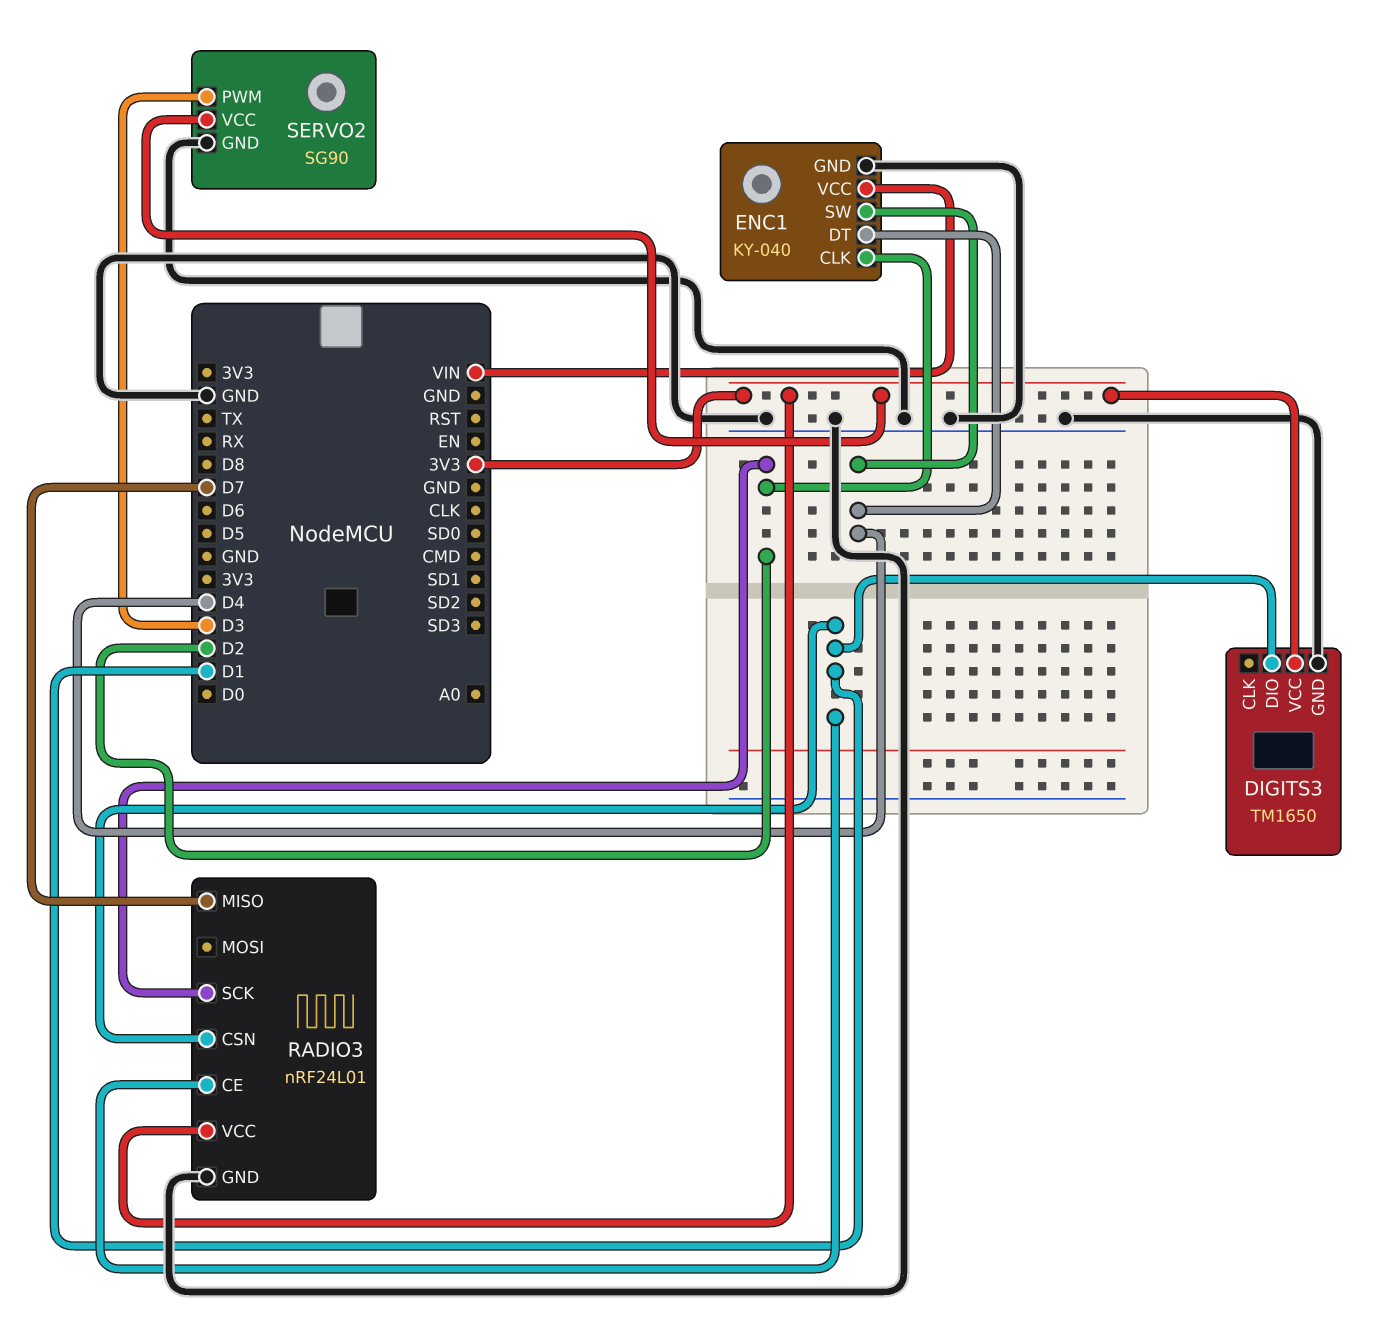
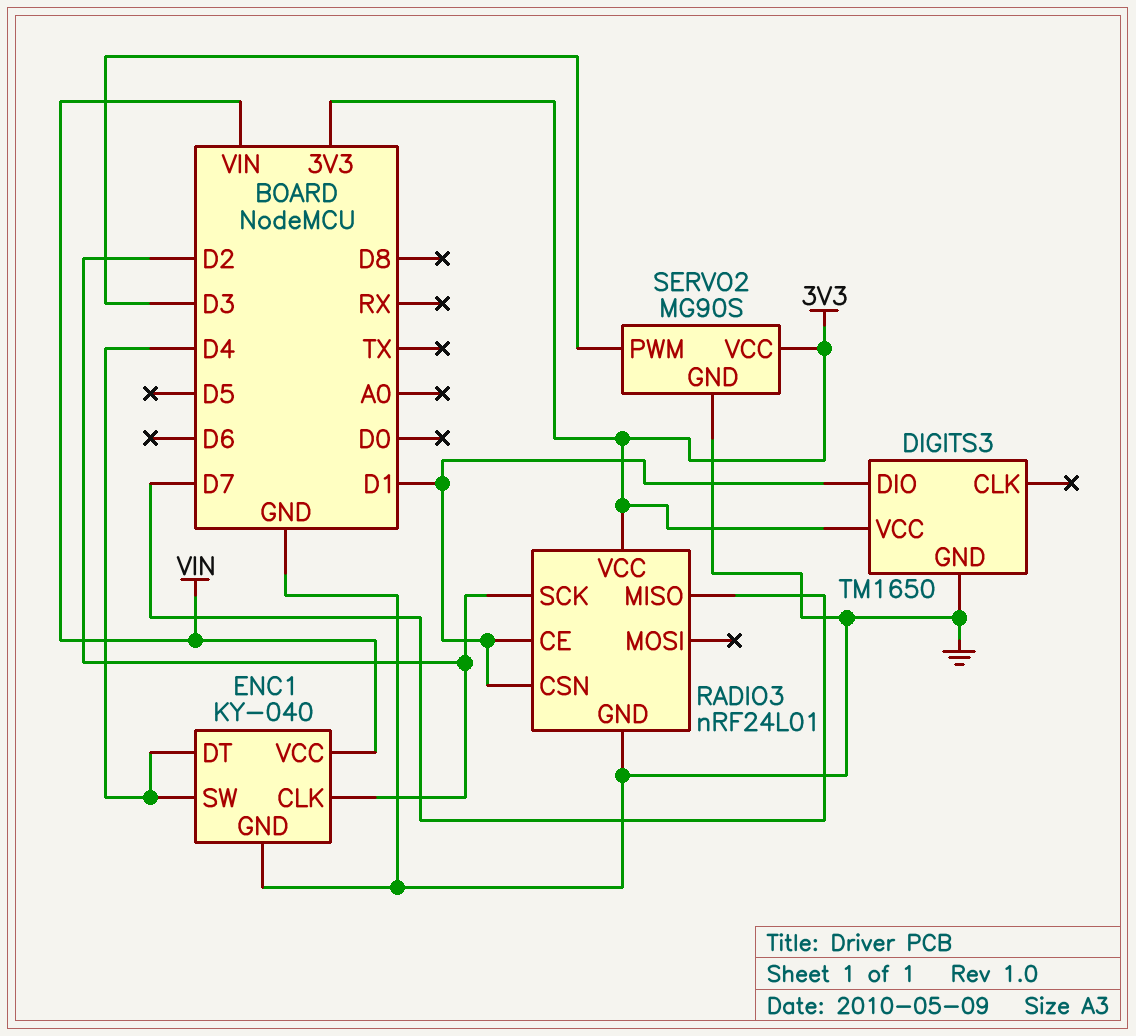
SERVO2: SG90 -> MG90S

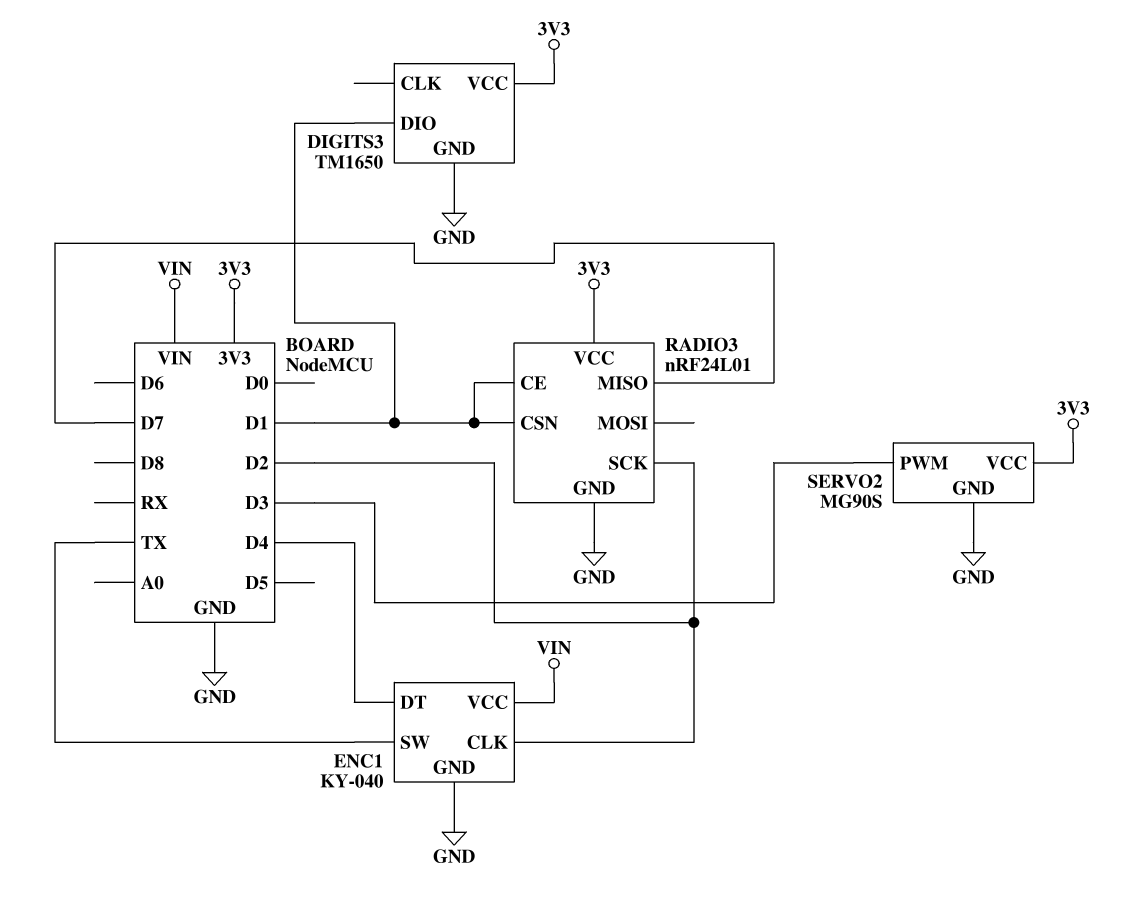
ENC1 pin SW: D4 -> TX

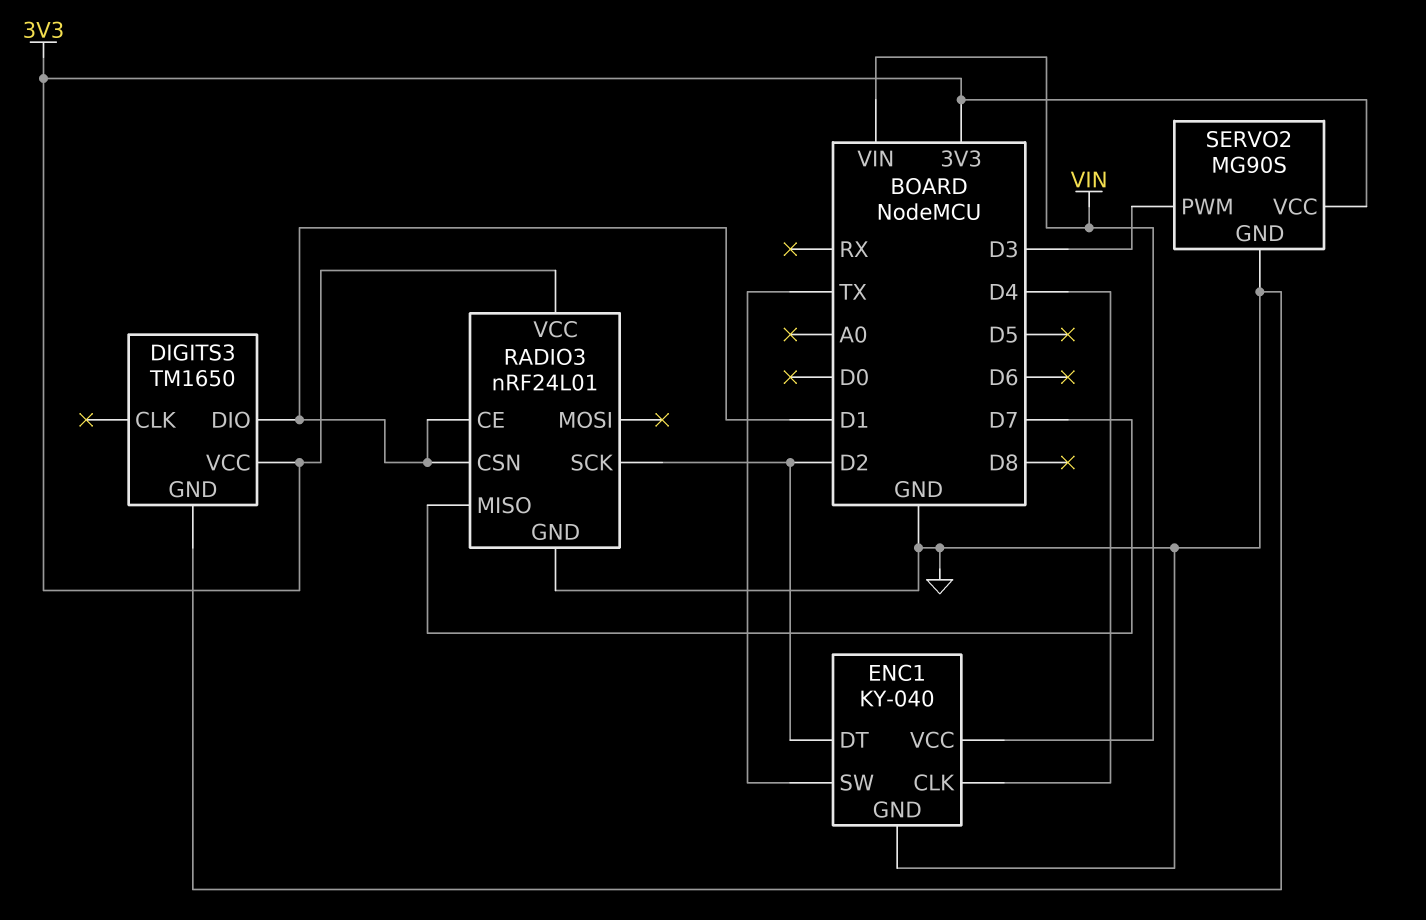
ENC1 pin CLK: D2 -> D4
ENC1 pin DT: D4 -> D2

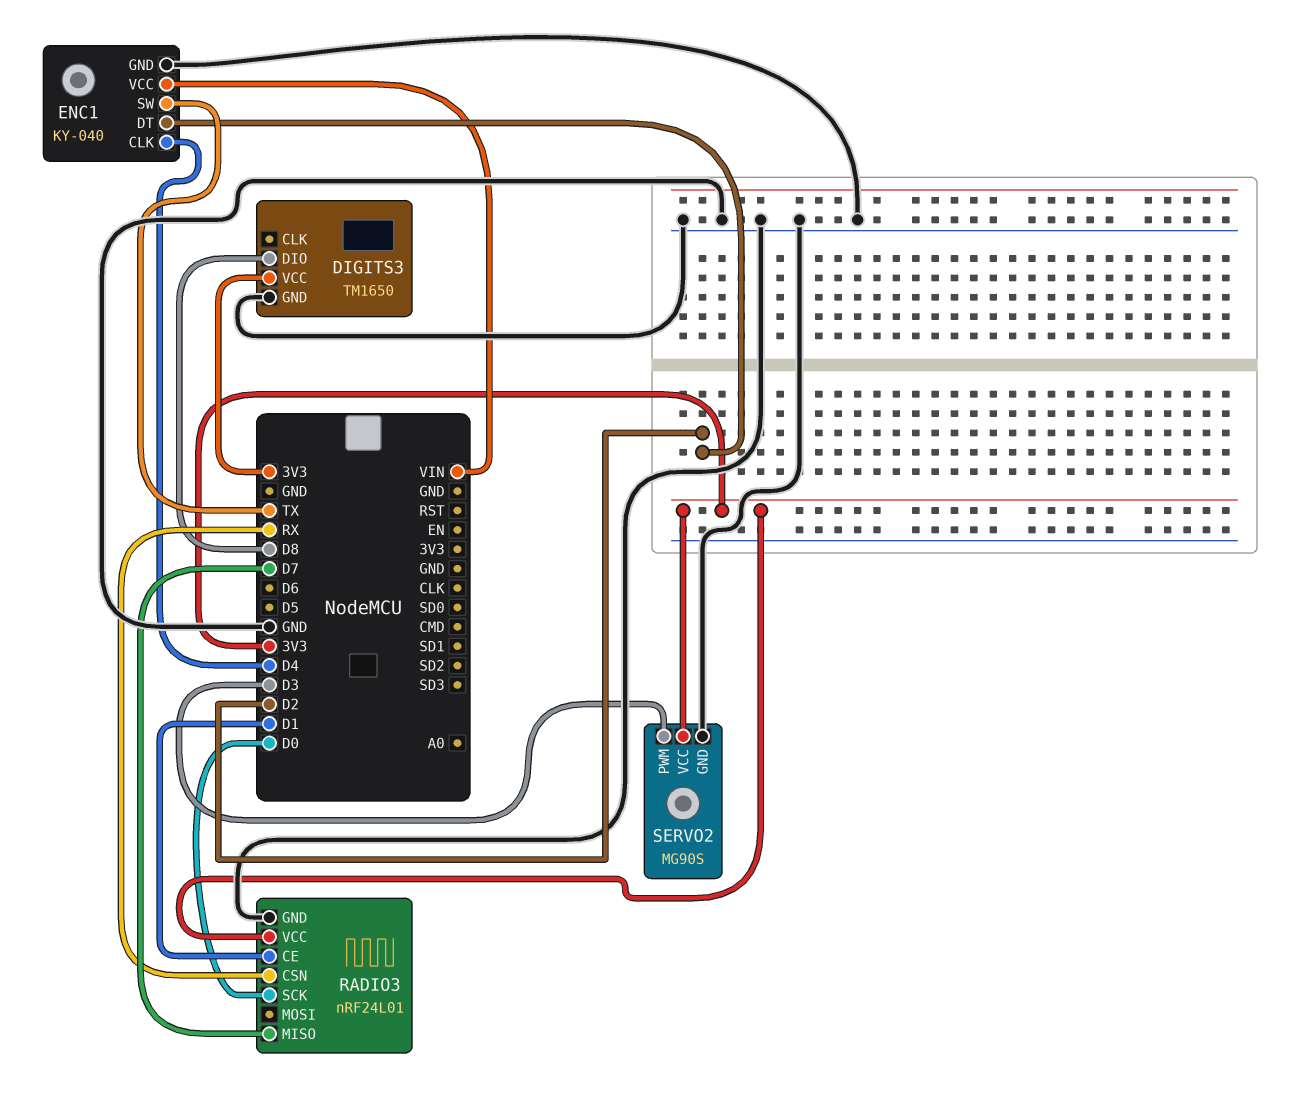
DIGITS3 pin DIO: D1 -> D8
RADIO3 pin CSN: D1 -> RX
RADIO3 pin SCK: D2 -> D0

